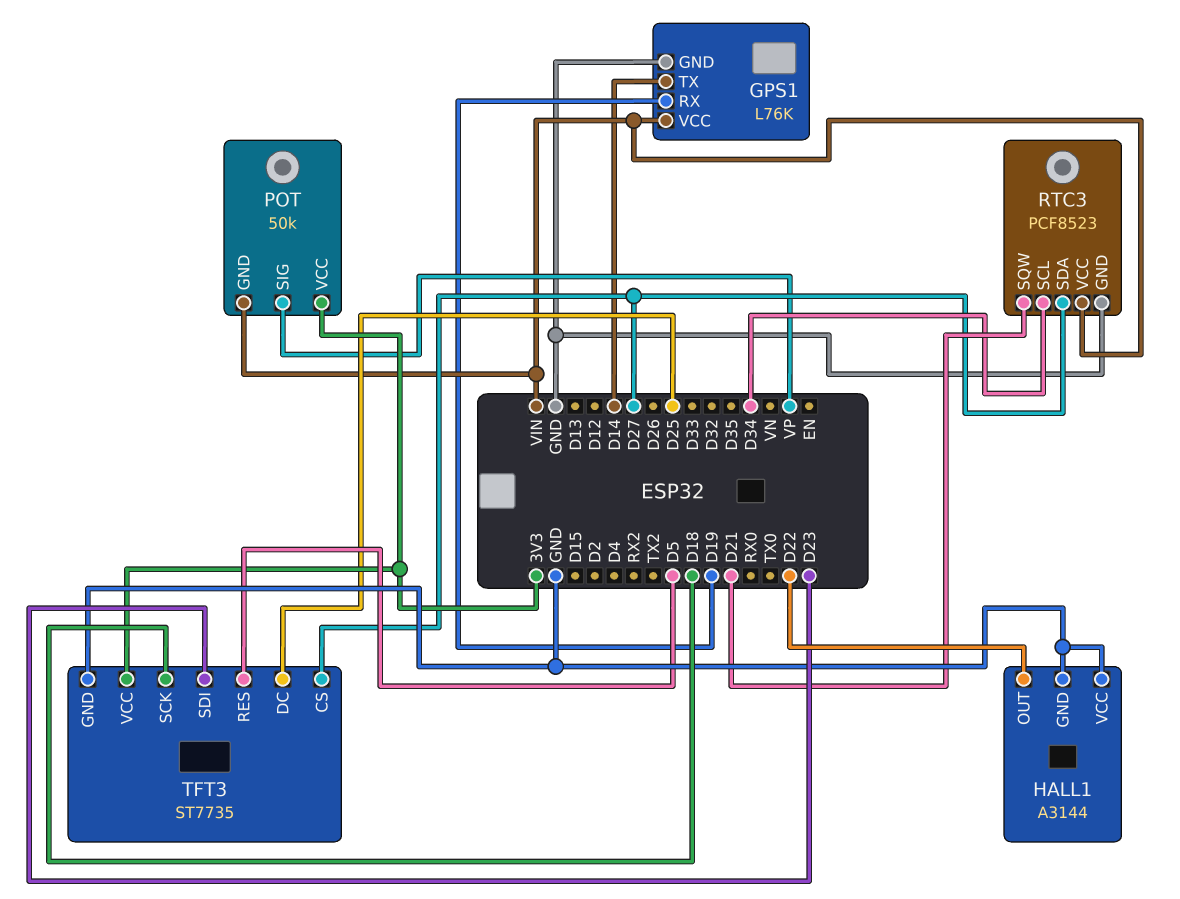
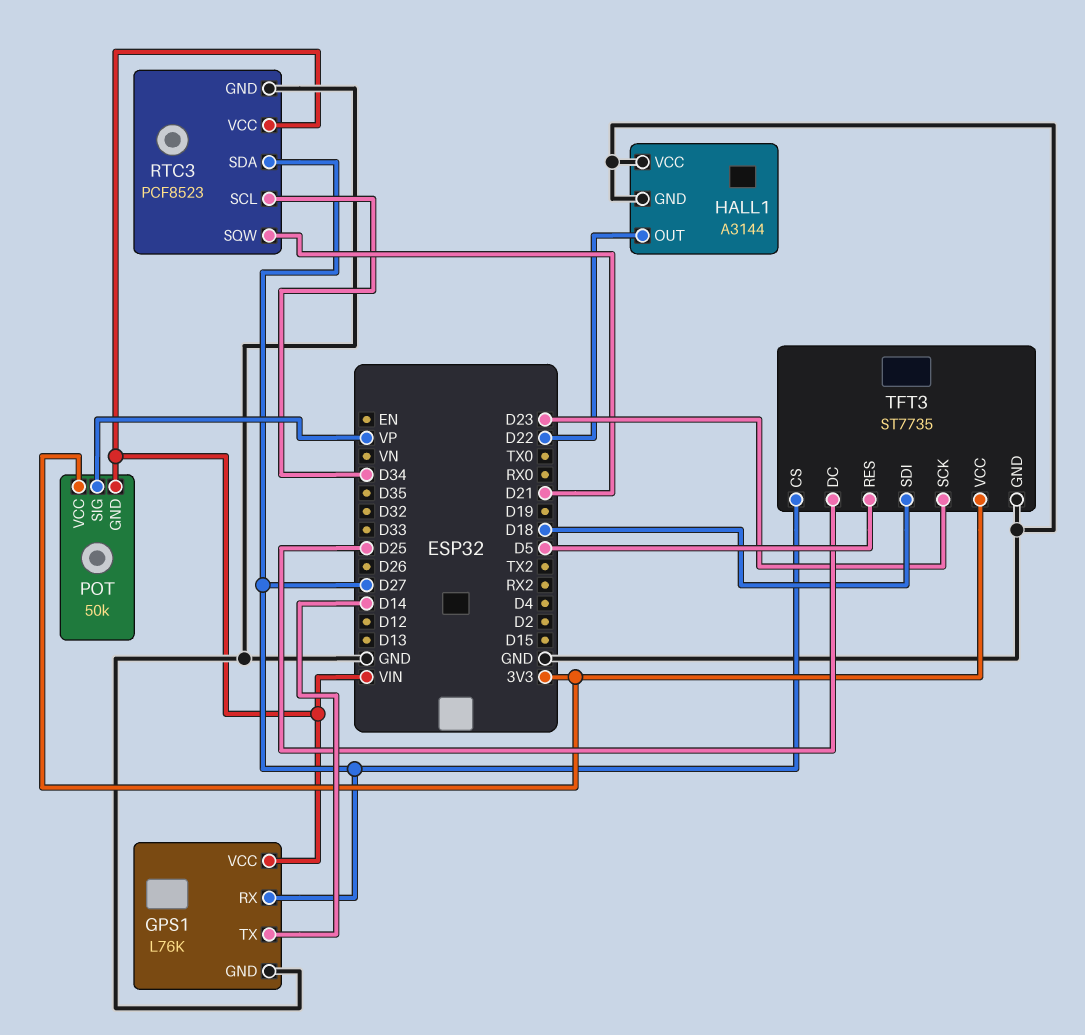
GPS1 pin RX: D19 -> D27
TFT3 pin SCK: D18 -> D23
TFT3 pin SDI: D23 -> D18

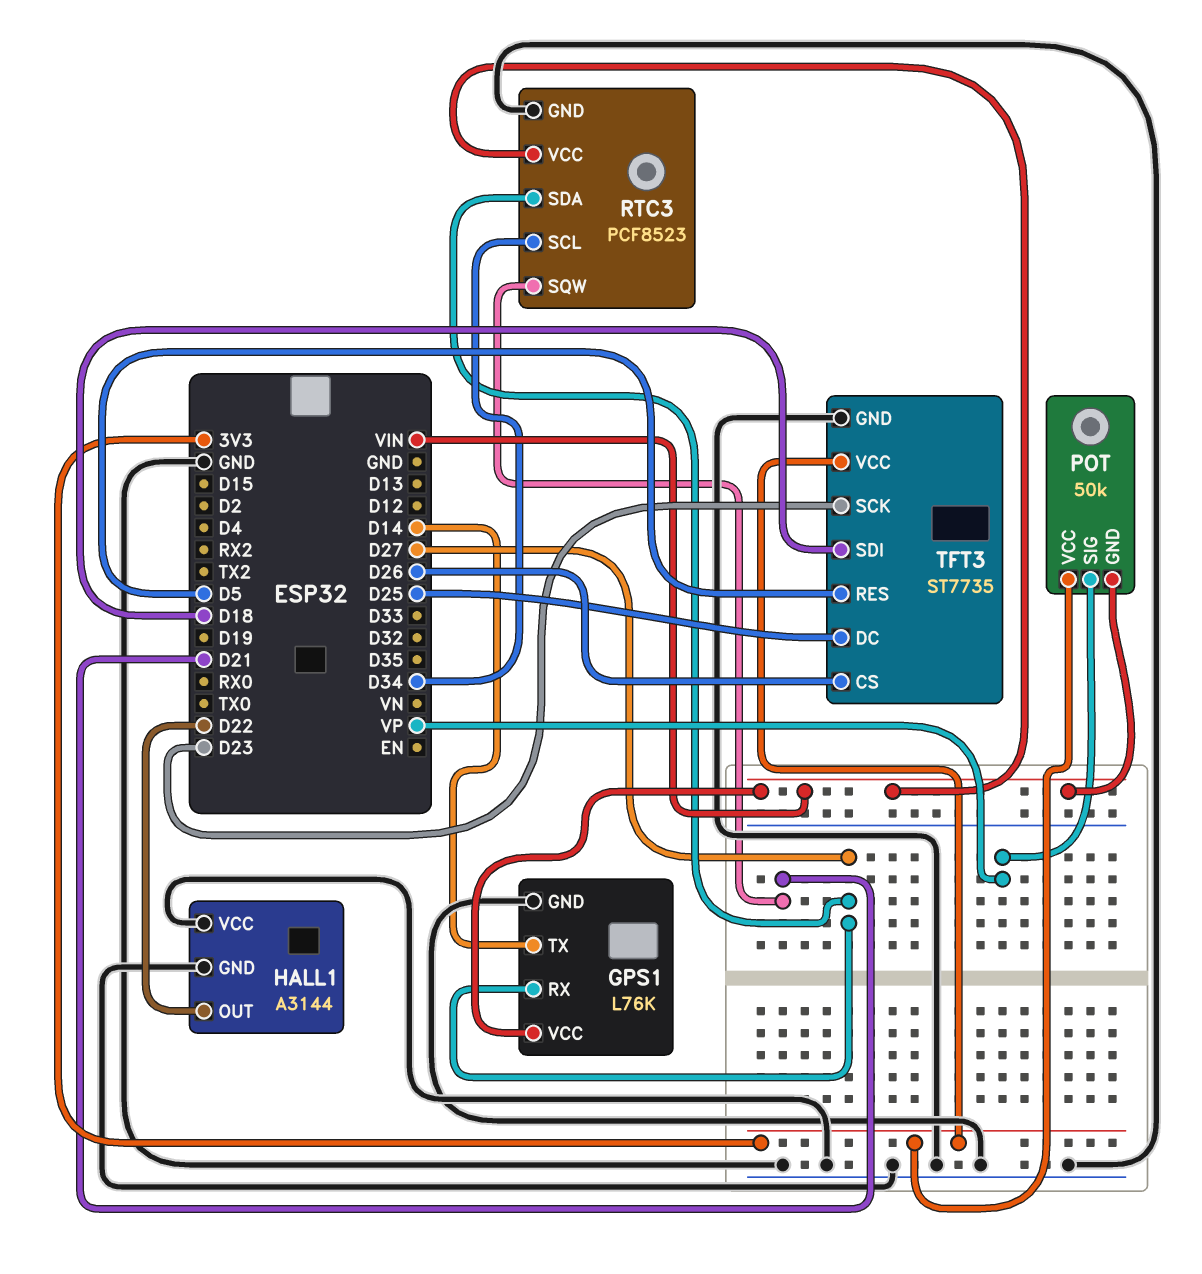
TFT3 pin CS: D27 -> D26

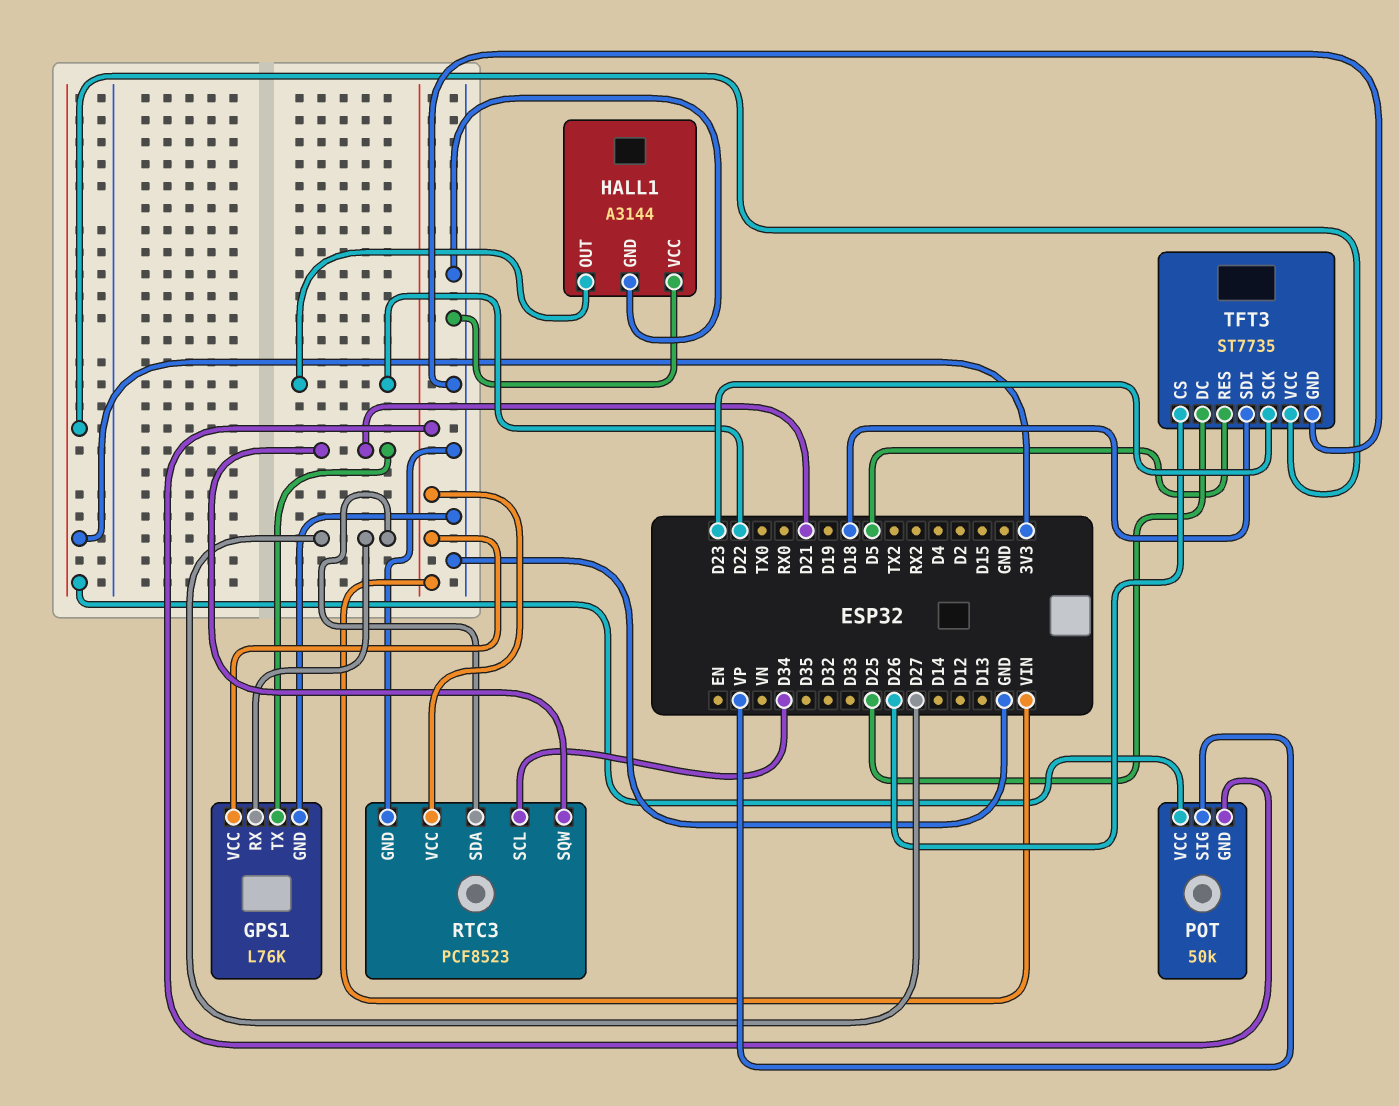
GPS1 pin TX: D14 -> D21

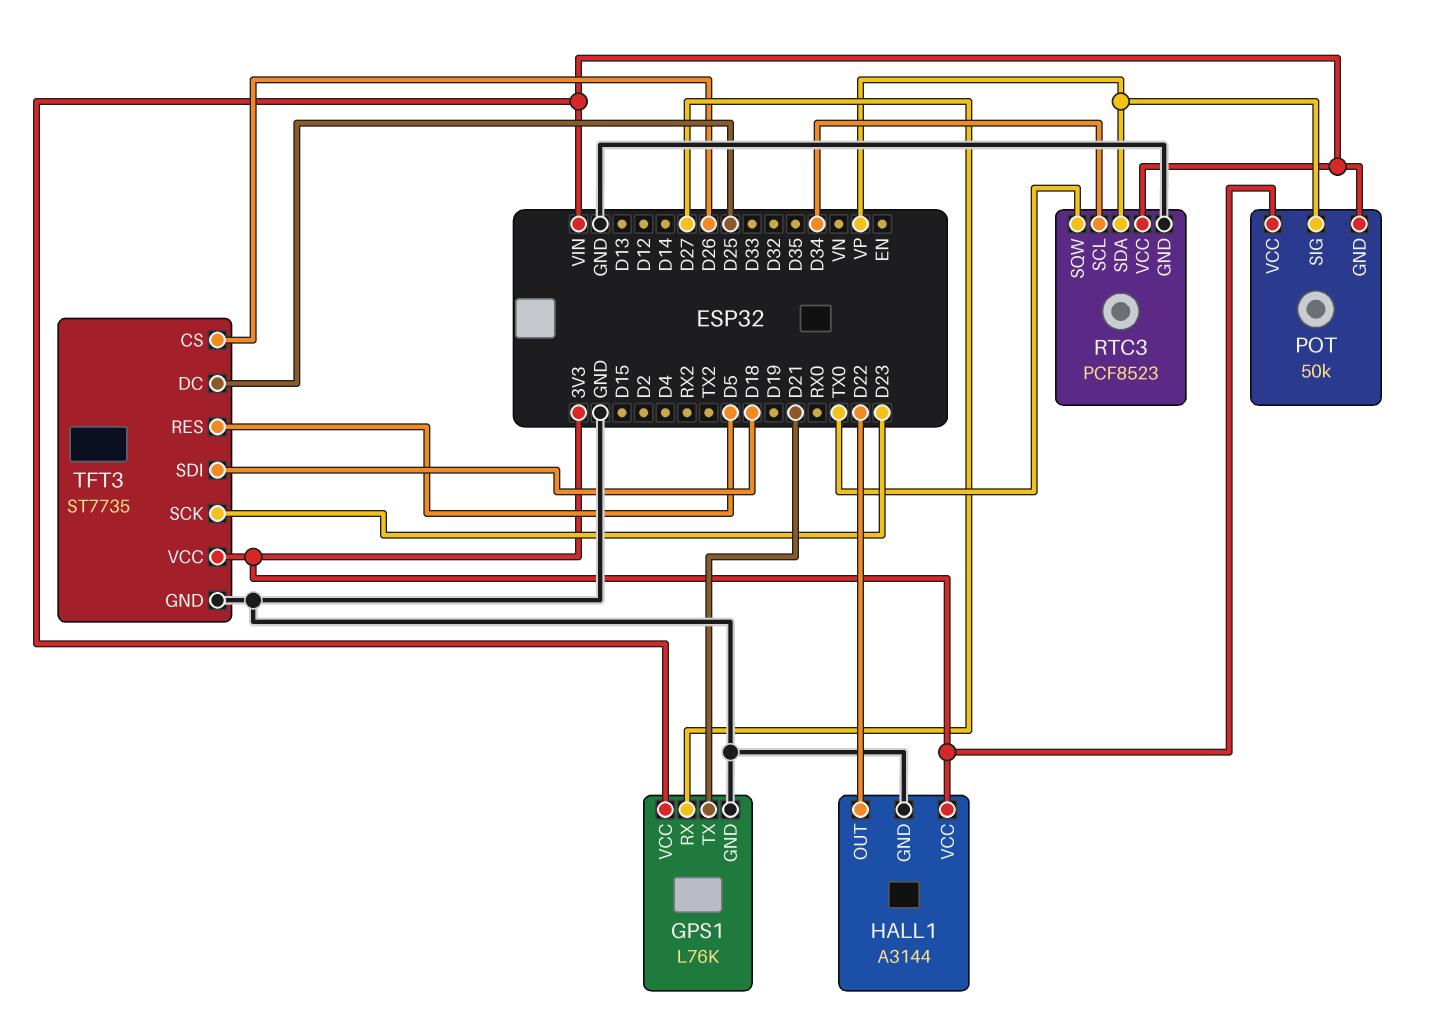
HALL1 pin VCC: GND -> 3V3
RTC3 pin SDA: D27 -> VP
RTC3 pin SQW: D21 -> TX0

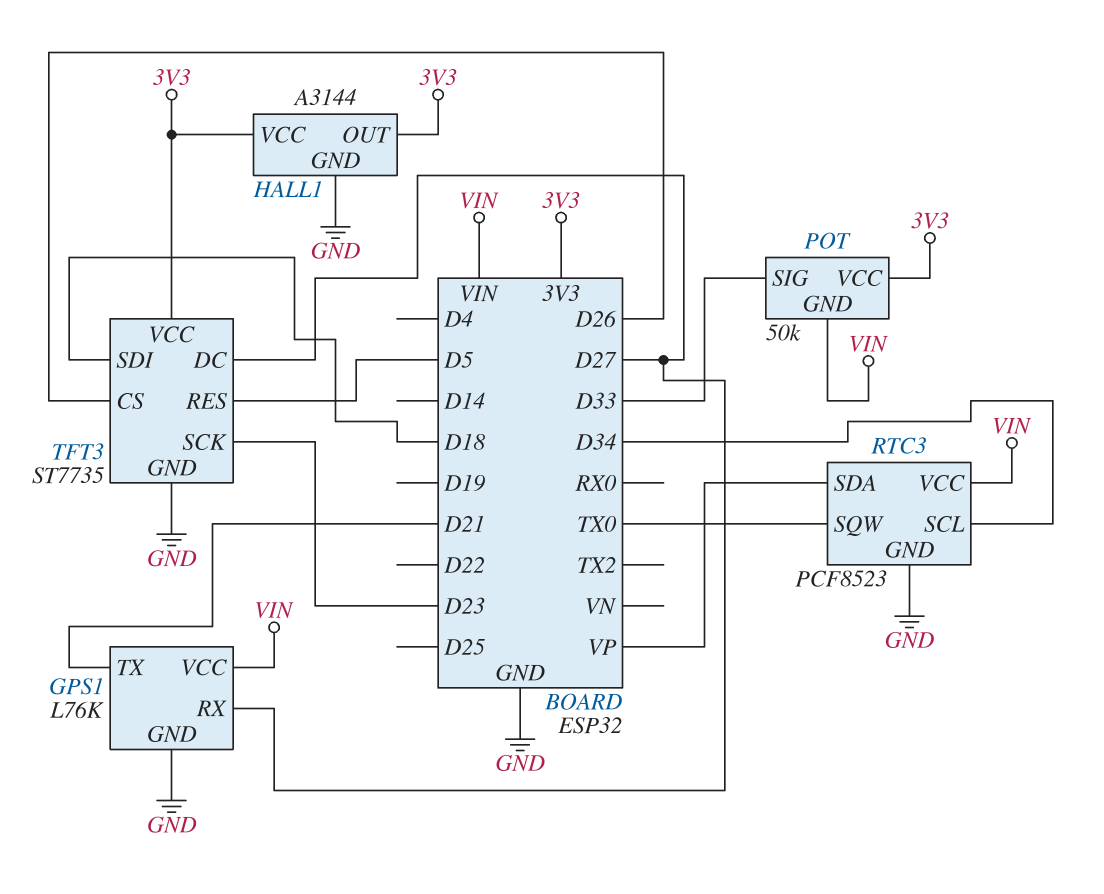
HALL1 pin OUT: D22 -> 3V3
POT pin SIG: VP -> D33
TFT3 pin DC: D25 -> D27

